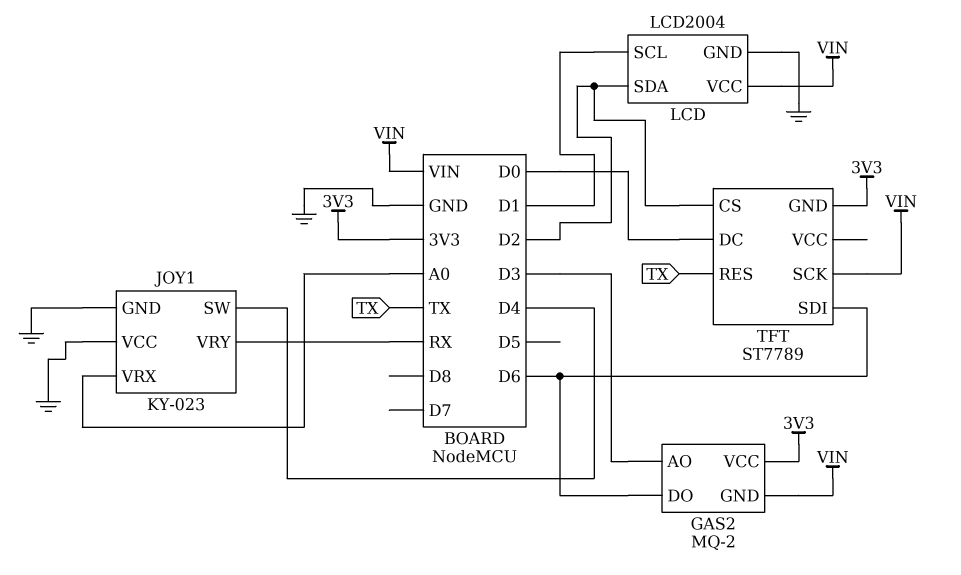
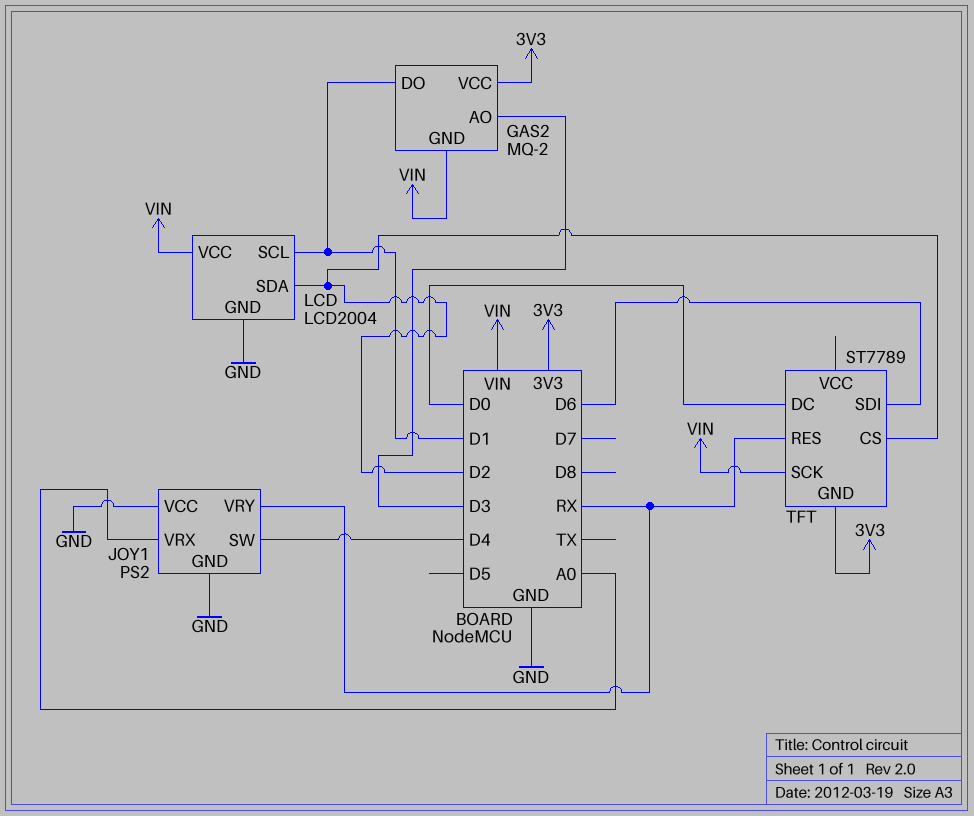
GAS2 pin DO: D6 -> D1
JOY1: KY-023 -> PS2
TFT pin RES: TX -> RX

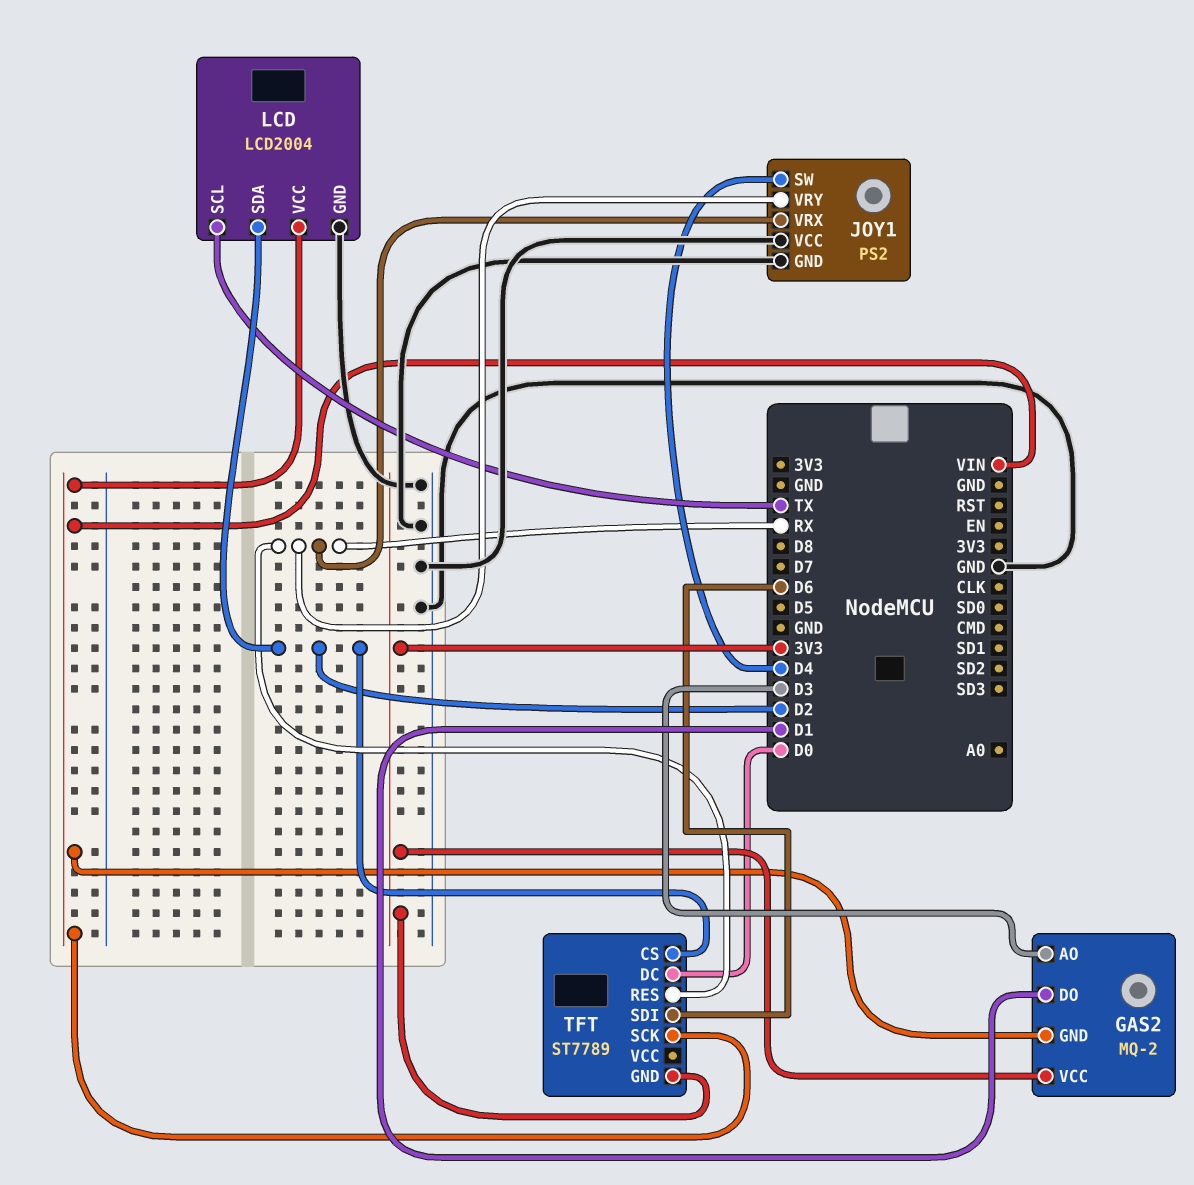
JOY1 pin VRX: A0 -> RX
LCD pin SCL: D1 -> TX

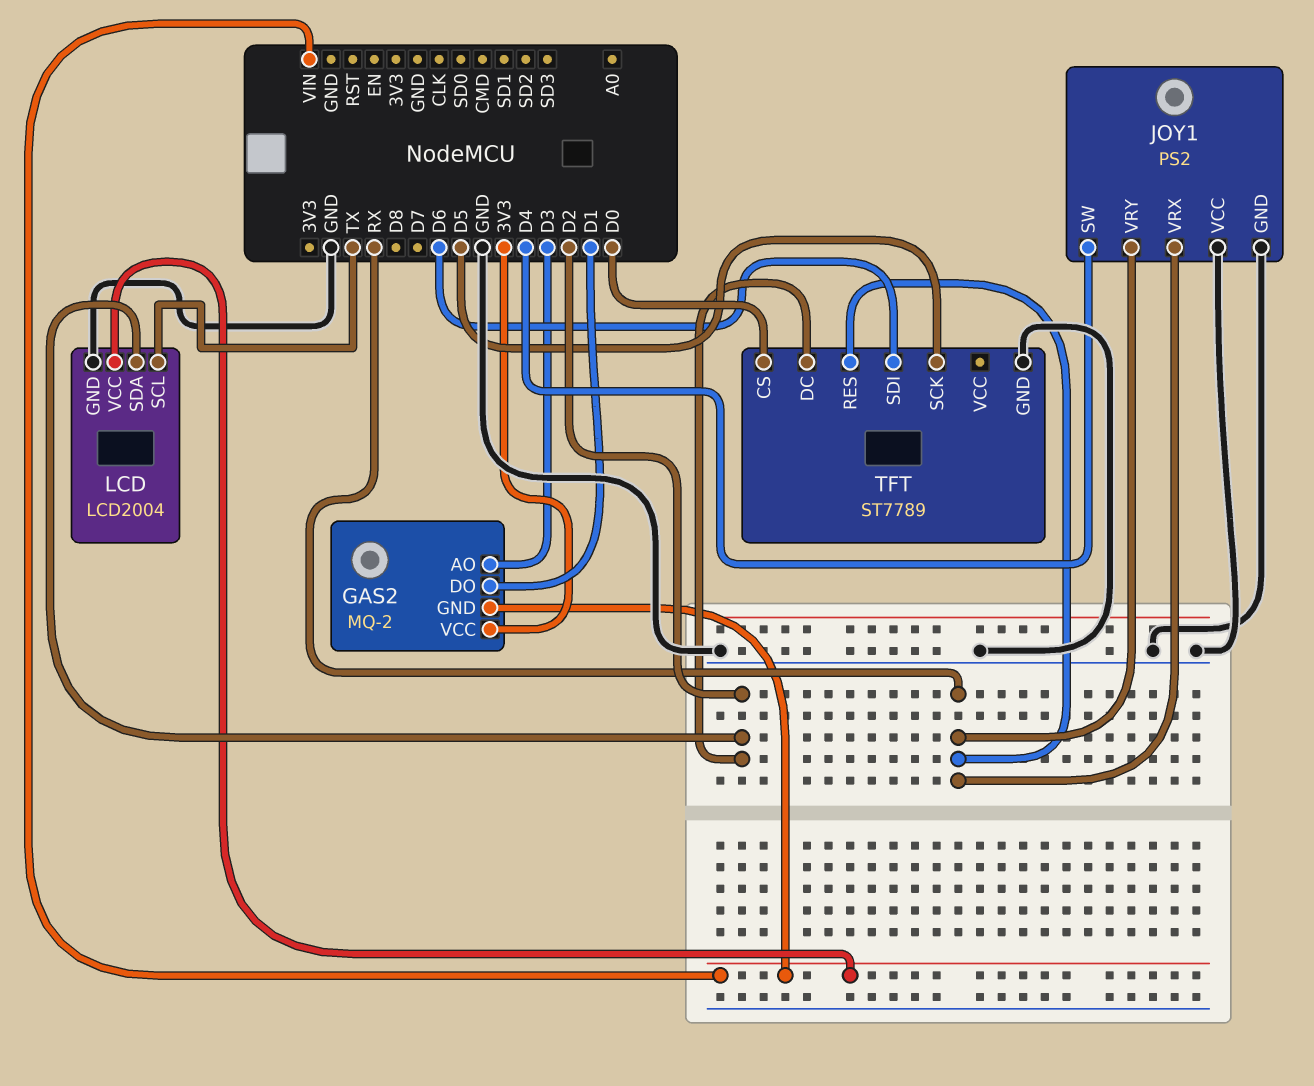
TFT pin CS: D2 -> D0
TFT pin DC: D0 -> D2
TFT pin GND: 3V3 -> GND
TFT pin SCK: VIN -> D5

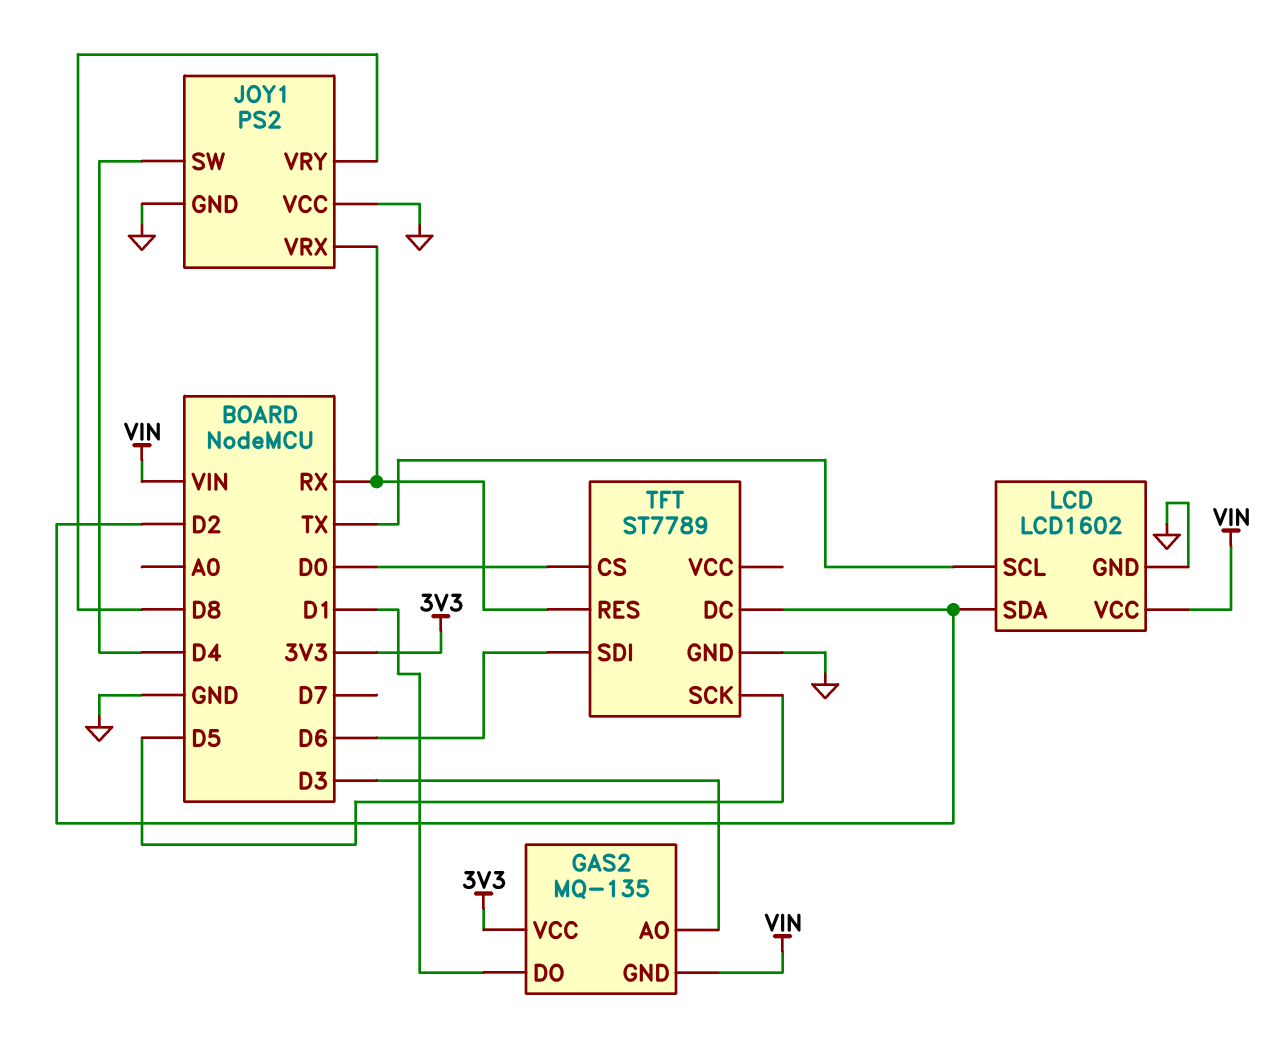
GAS2: MQ-2 -> MQ-135
JOY1 pin VRY: RX -> D8
LCD: LCD2004 -> LCD1602

